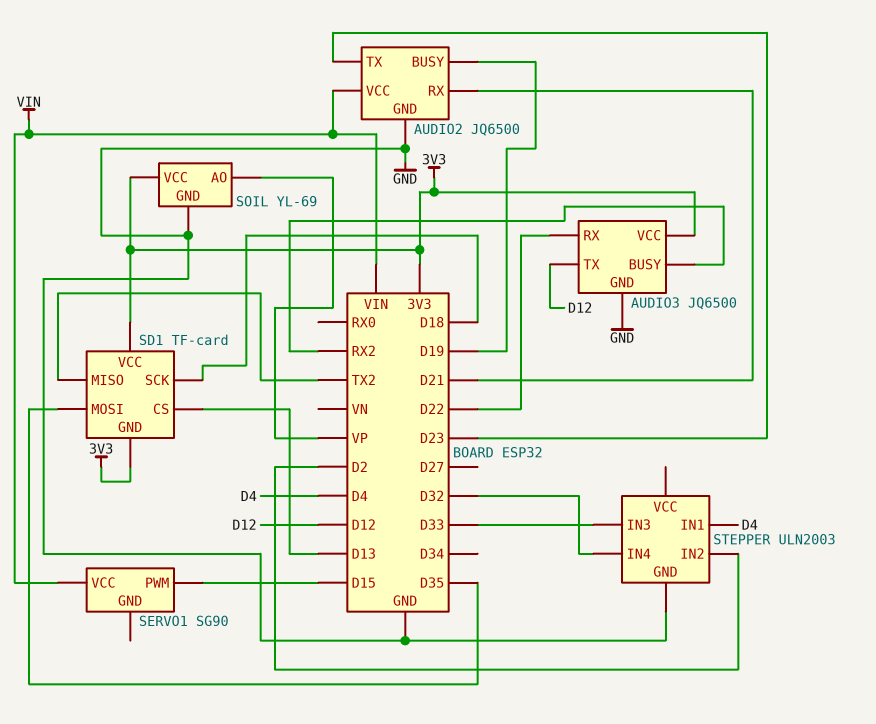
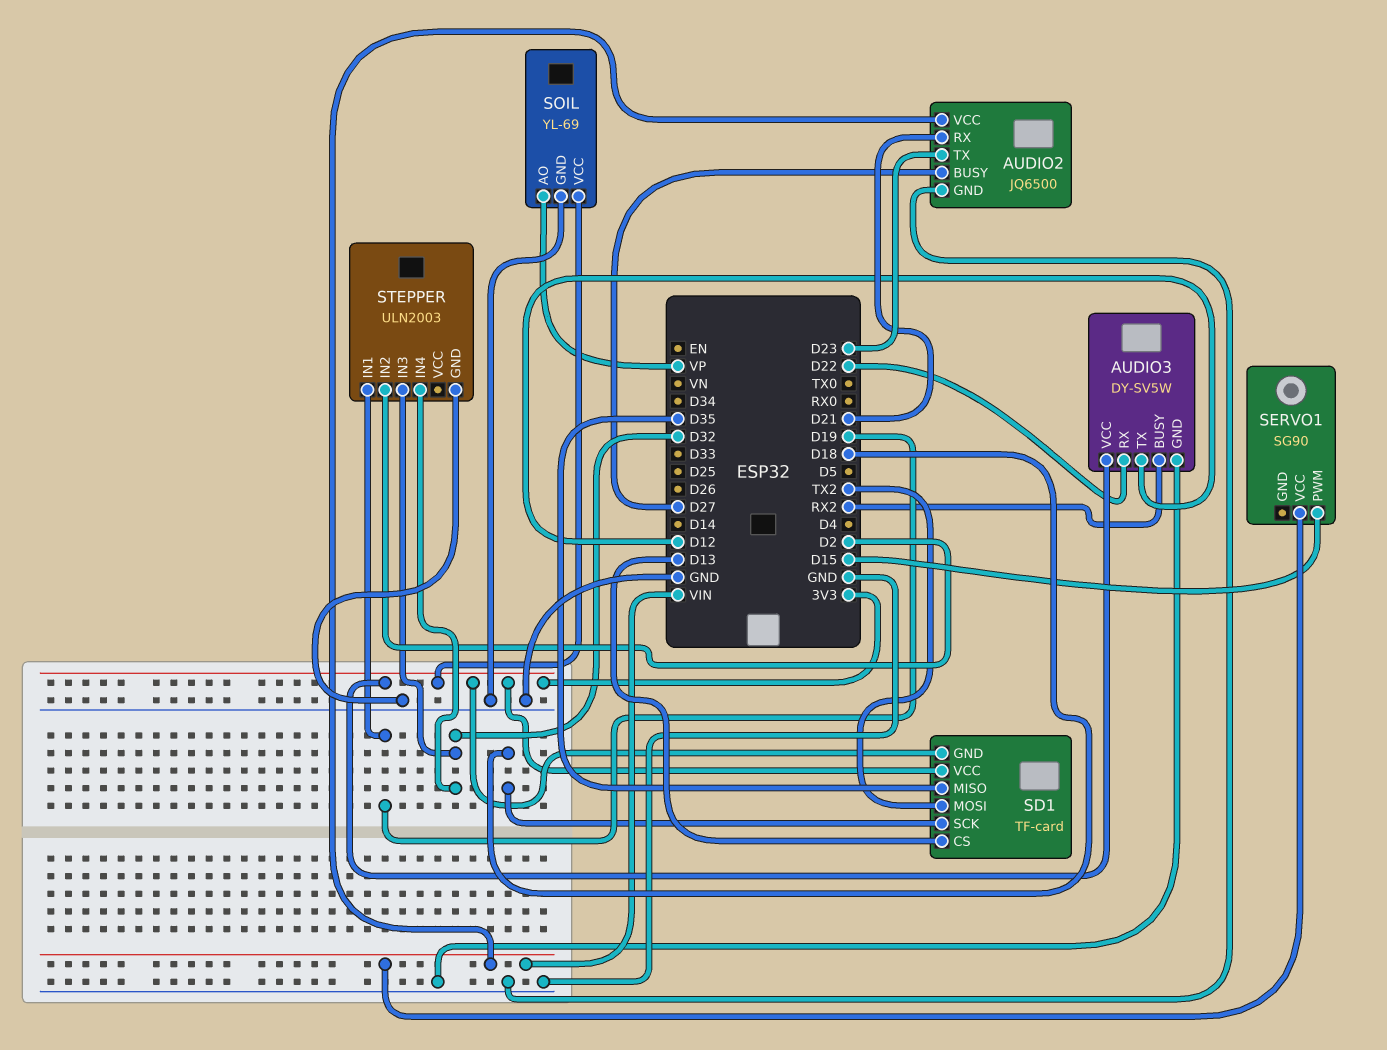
AUDIO2 pin BUSY: D19 -> D27
AUDIO3: JQ6500 -> DY-SV5W
SD1 pin MISO: TX2 -> D35
SD1 pin MOSI: D35 -> TX2
STEPPER pin IN1: D4 -> D19
STEPPER pin IN3: D33 -> D32

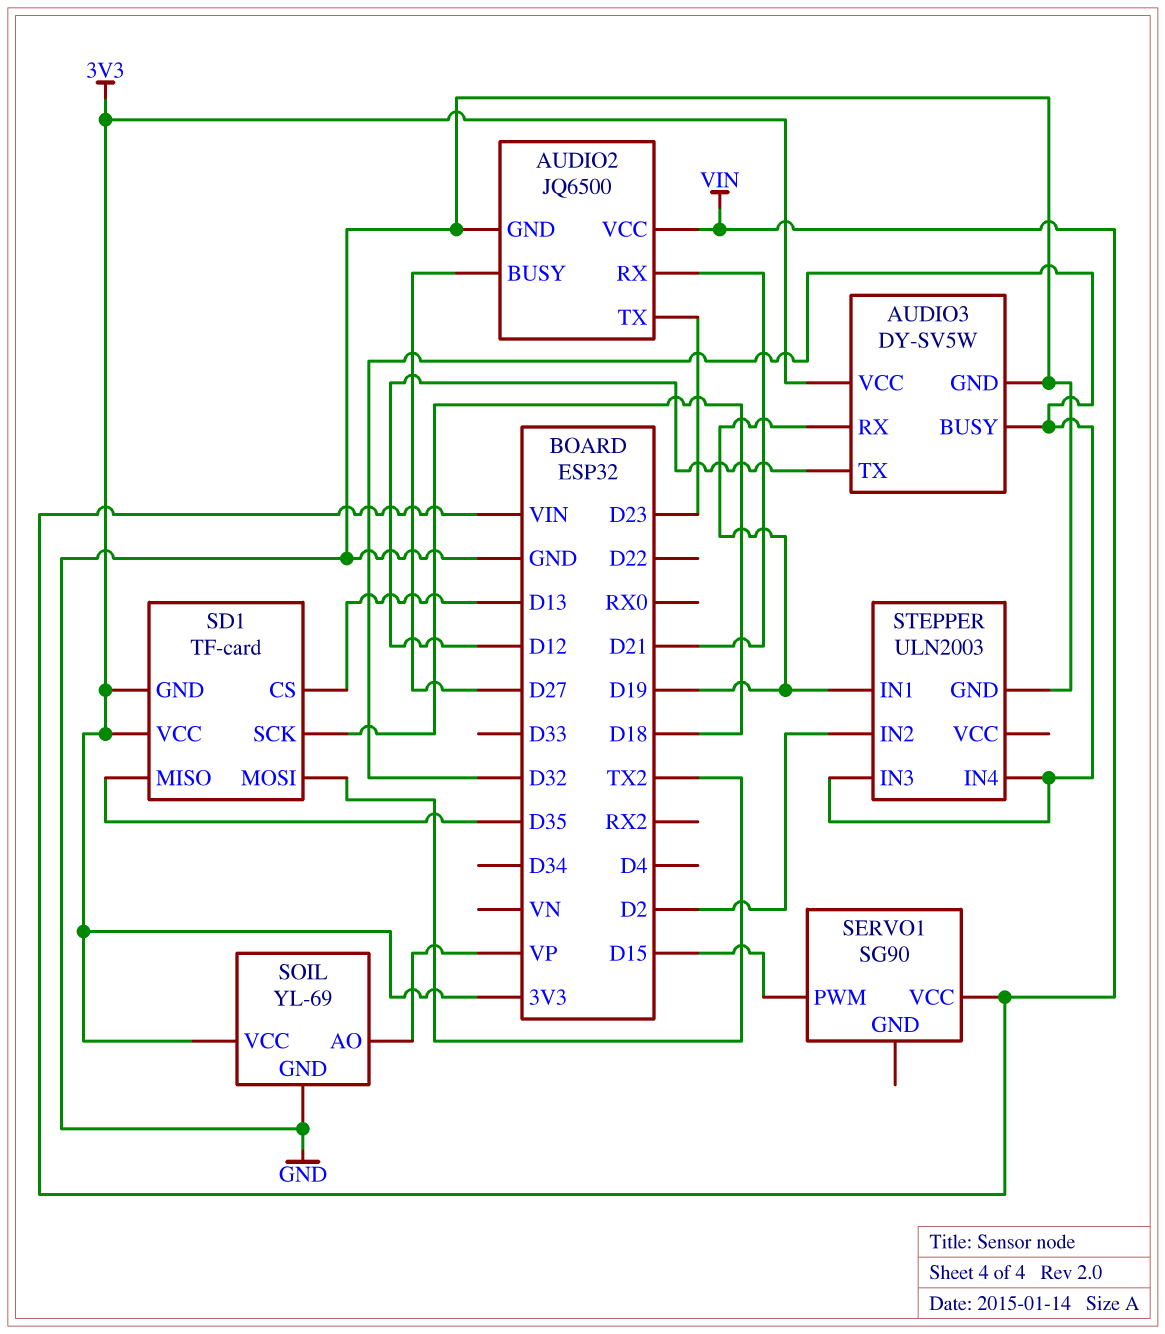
AUDIO3 pin BUSY: RX2 -> D32
AUDIO3 pin RX: D22 -> D19

